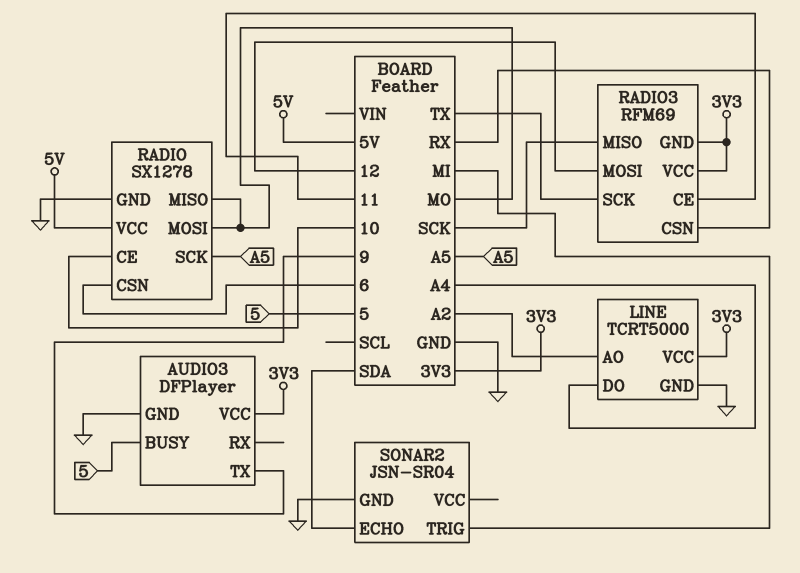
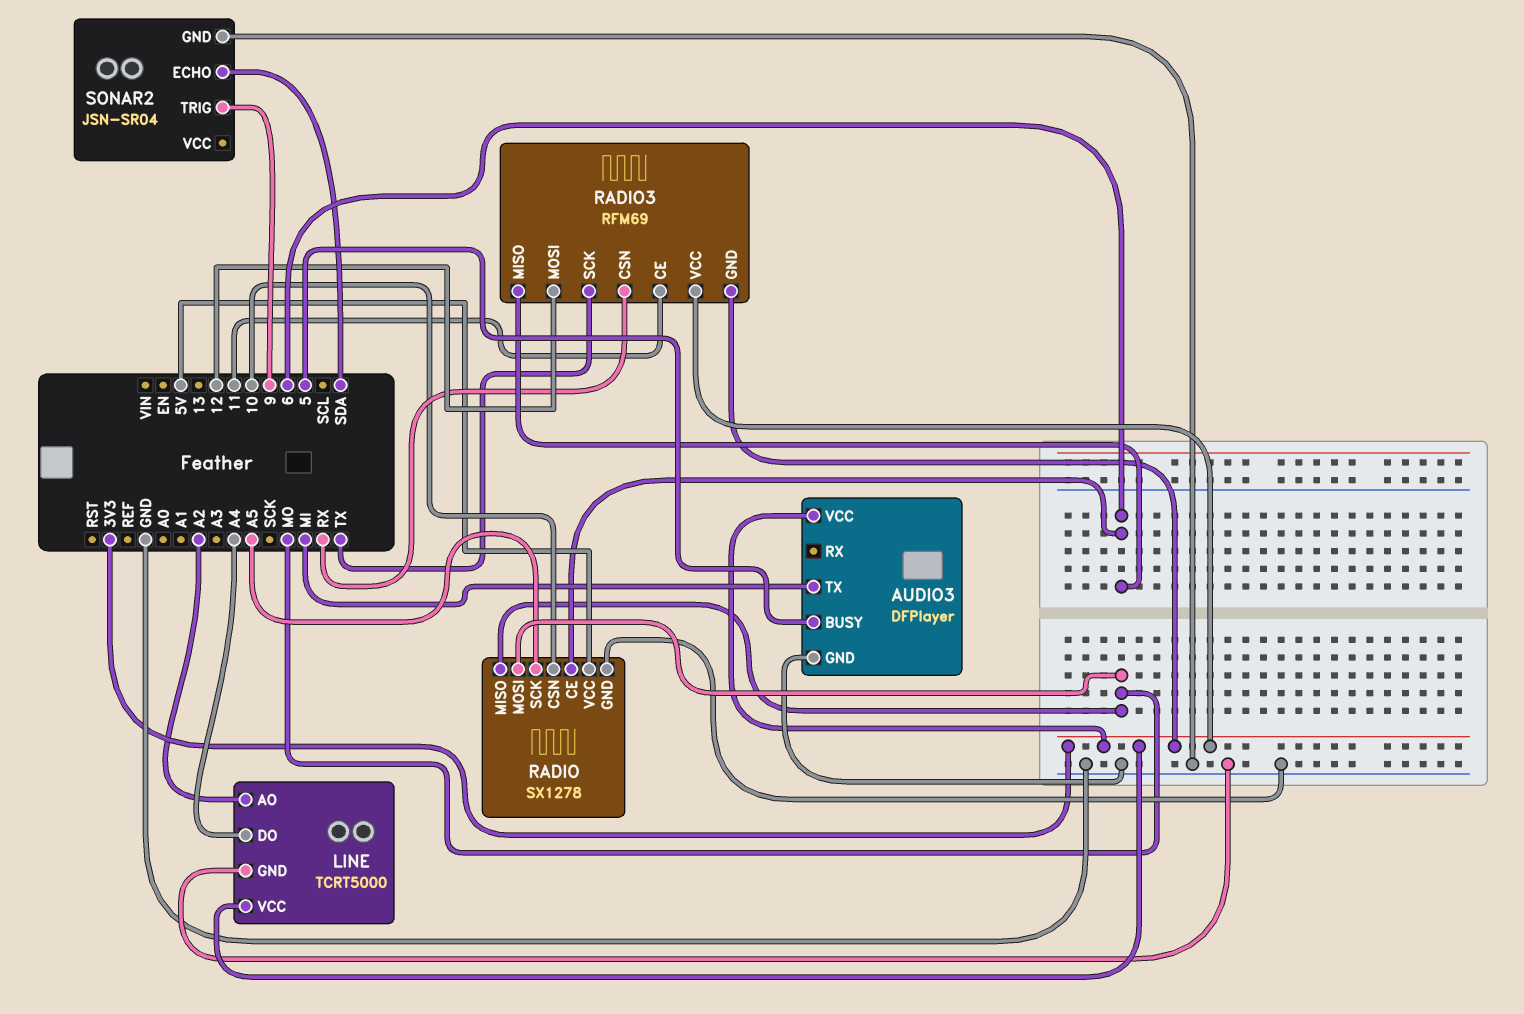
AUDIO3 pin TX: 9 -> MI
RADIO pin CE: 10 -> 6
RADIO pin CSN: 6 -> 10
RADIO3 pin MISO: SCK -> 6
SONAR2 pin TRIG: MI -> 9

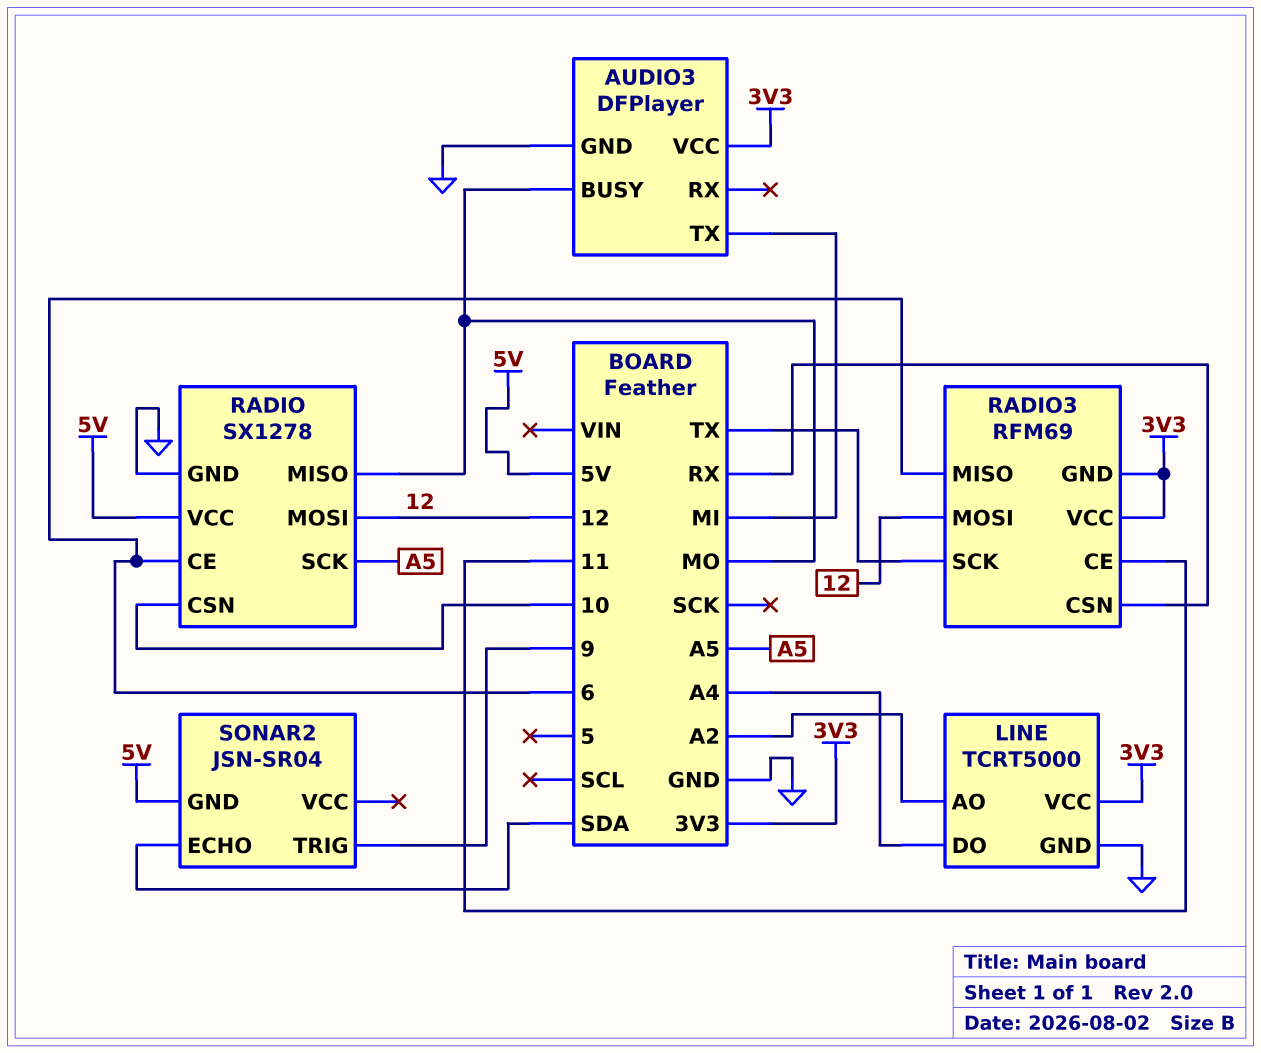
AUDIO3 pin BUSY: 5 -> MO
RADIO pin MOSI: MO -> 12
SONAR2 pin GND: GND -> 5V

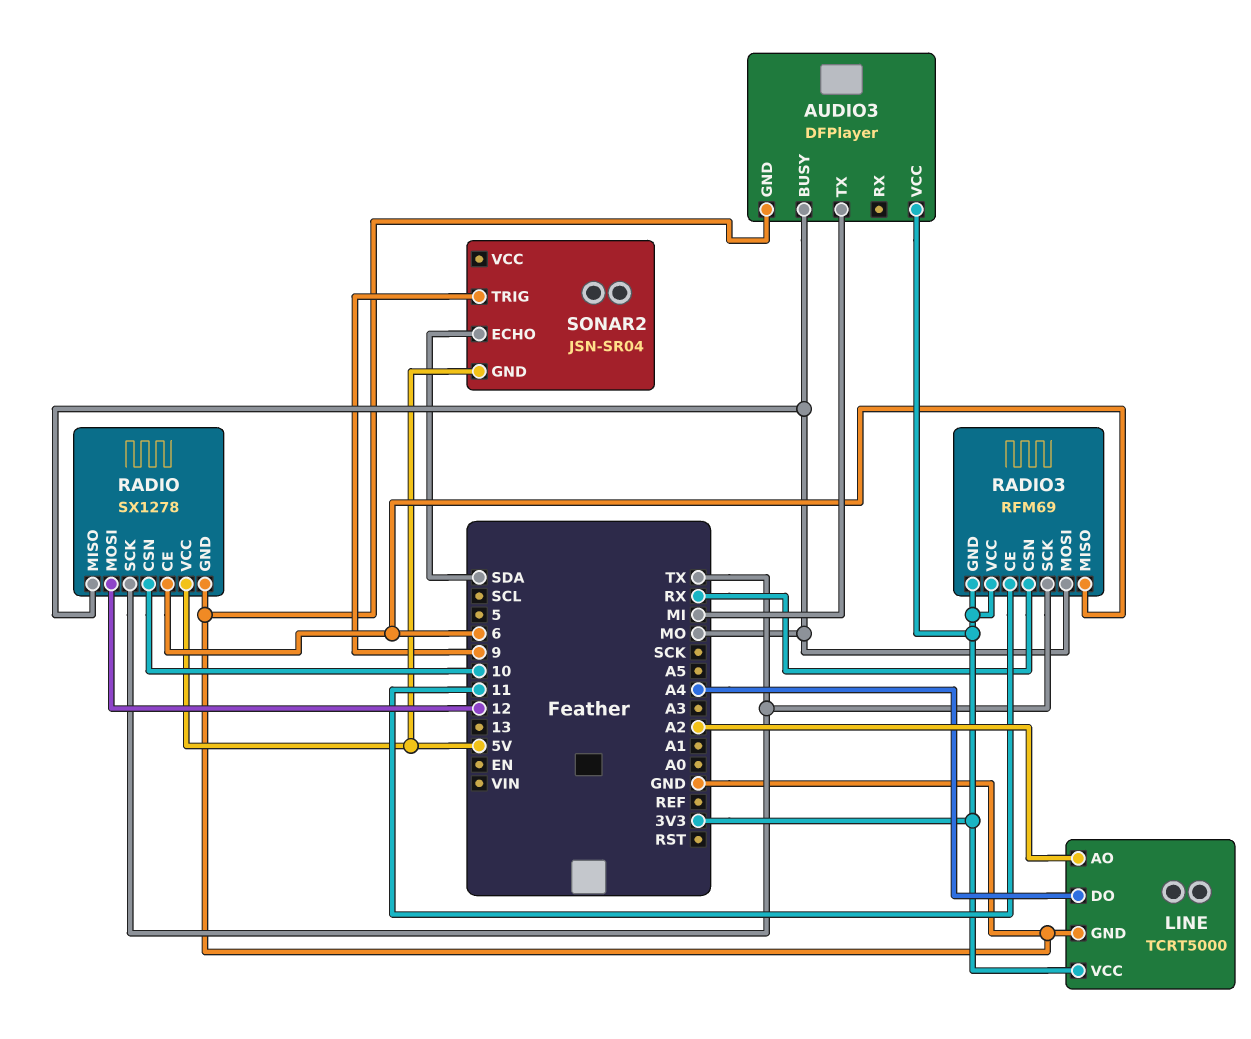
RADIO pin SCK: A5 -> TX
RADIO3 pin MOSI: 12 -> MO

